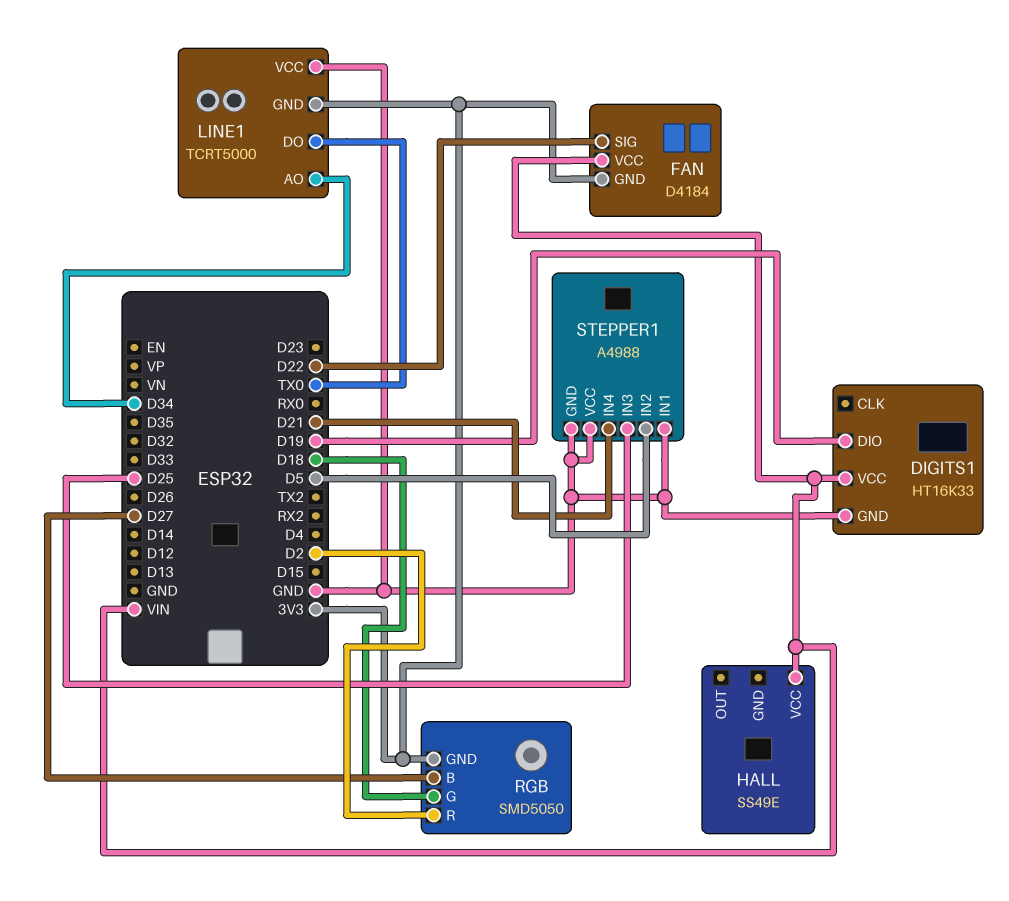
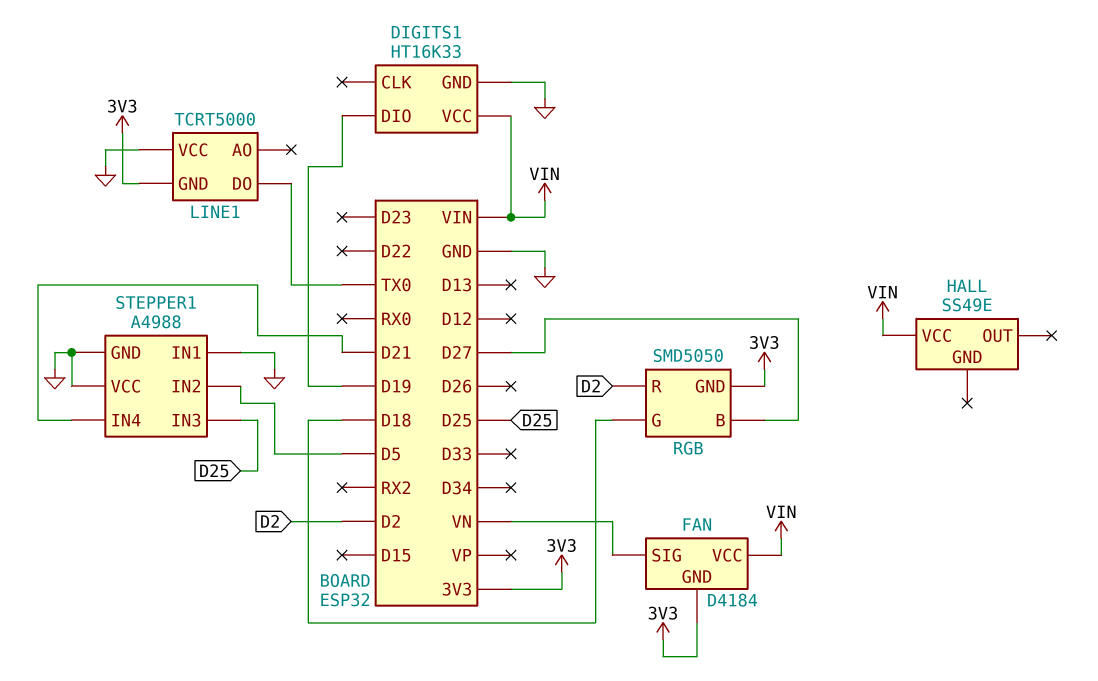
FAN pin SIG: D22 -> VN
LINE1 pin AO: D34 -> none

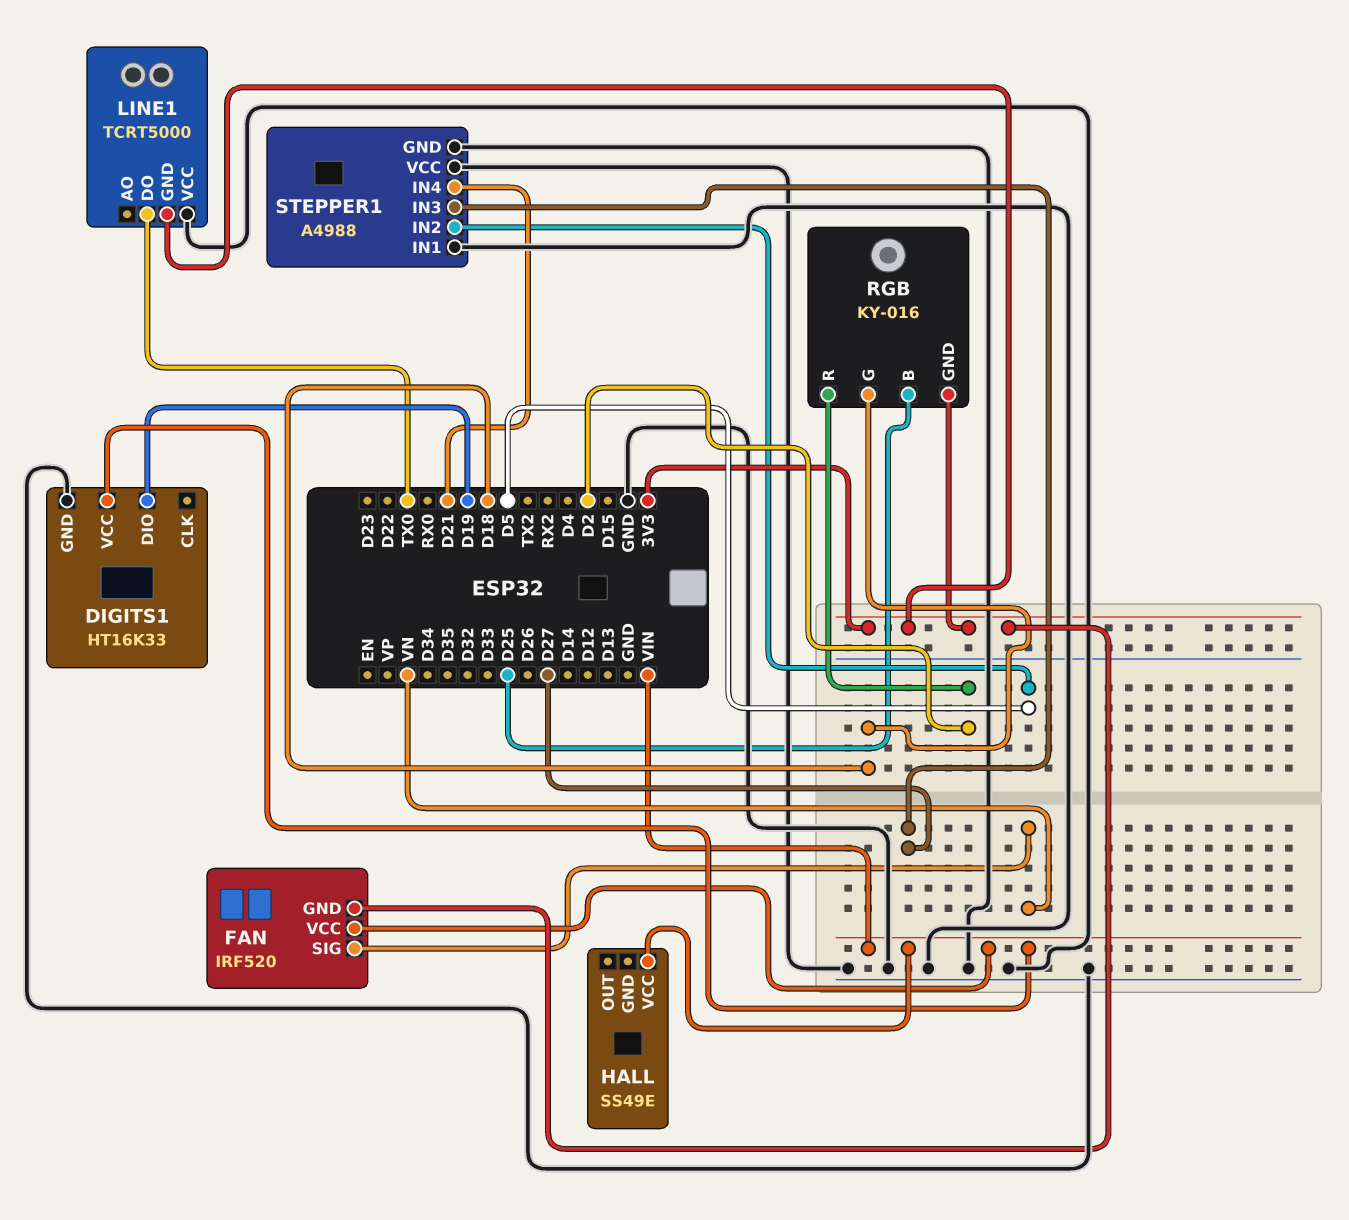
FAN: D4184 -> IRF520
RGB: SMD5050 -> KY-016
RGB pin B: D27 -> D25
STEPPER1 pin IN3: D25 -> D27

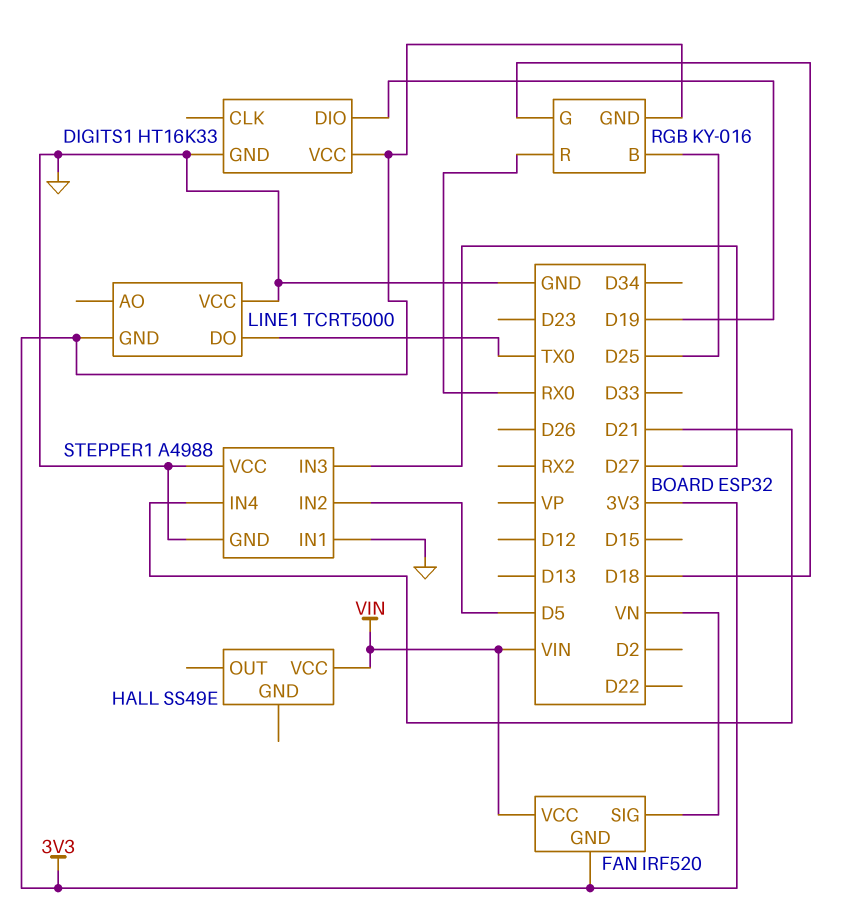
DIGITS1 pin VCC: VIN -> 3V3
RGB pin R: D2 -> RX0

